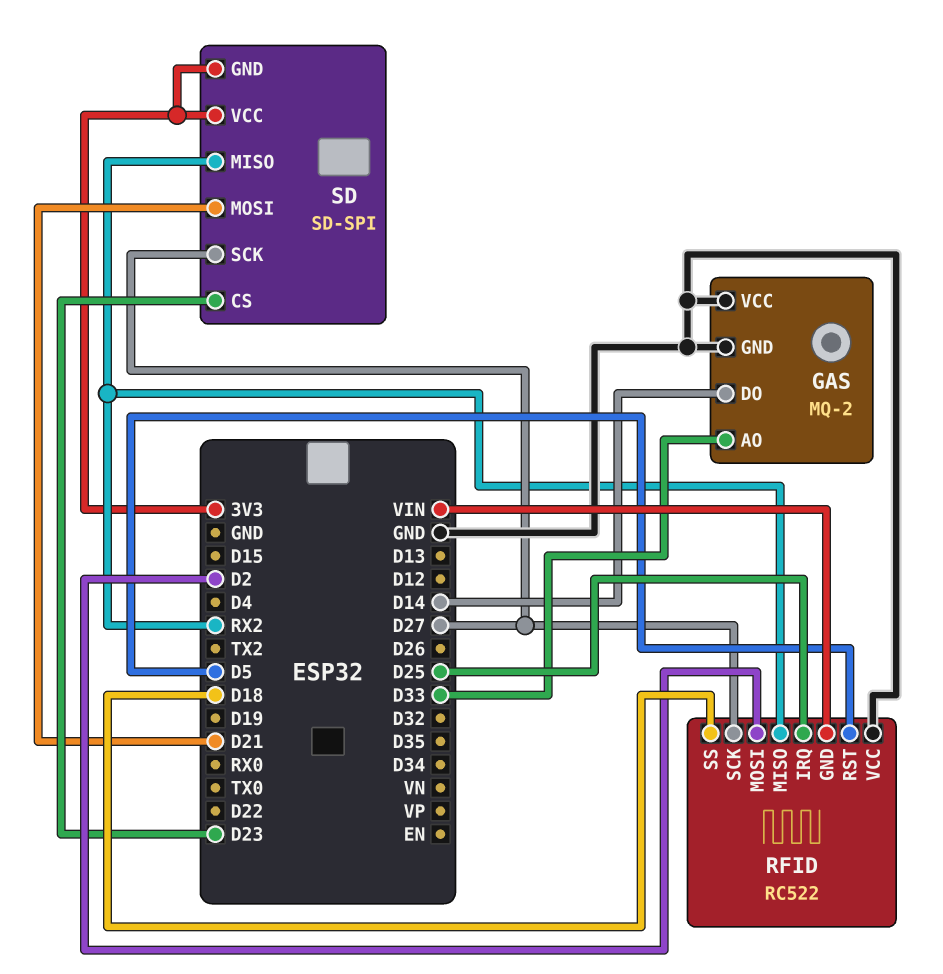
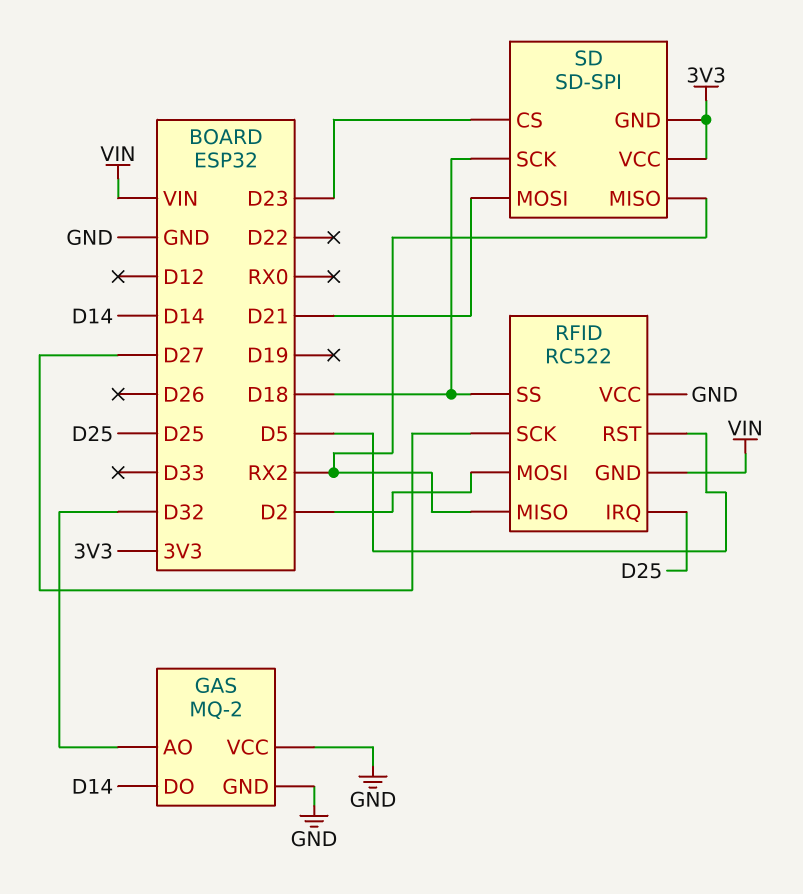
GAS pin AO: D33 -> D32
SD pin SCK: D27 -> D18

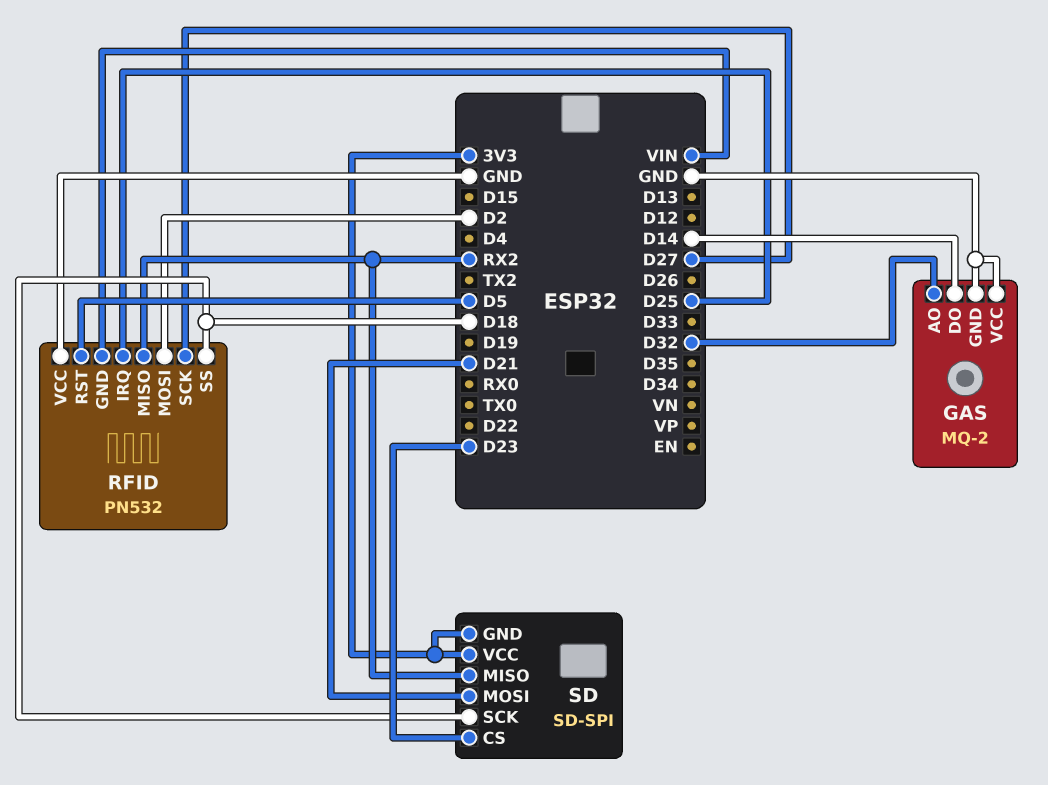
RFID: RC522 -> PN532

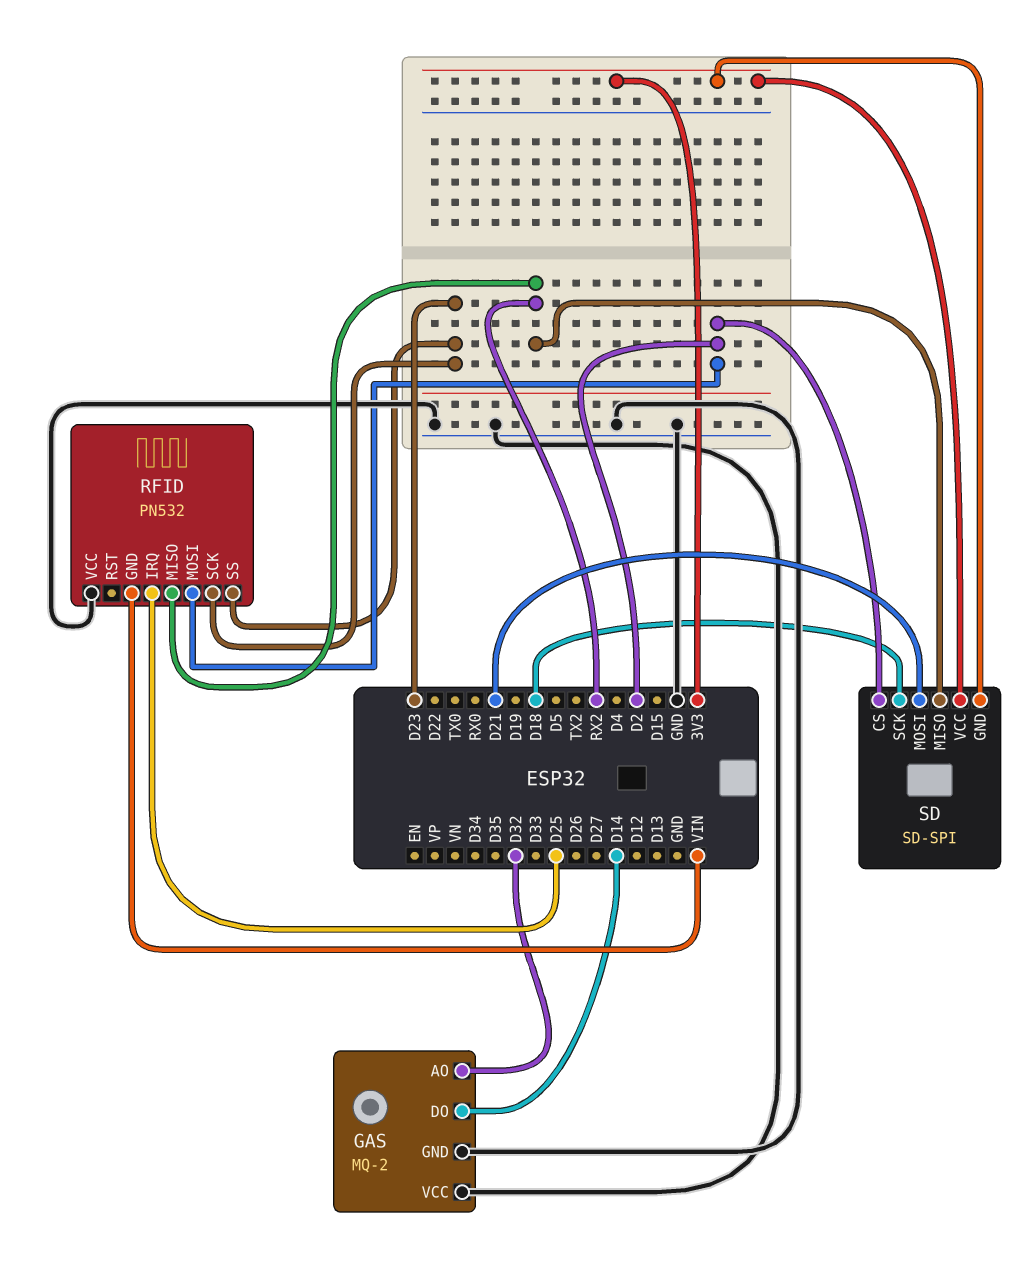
RFID pin RST: D5 -> none
RFID pin SCK: D27 -> D23
RFID pin SS: D18 -> D23
SD pin CS: D23 -> D2

